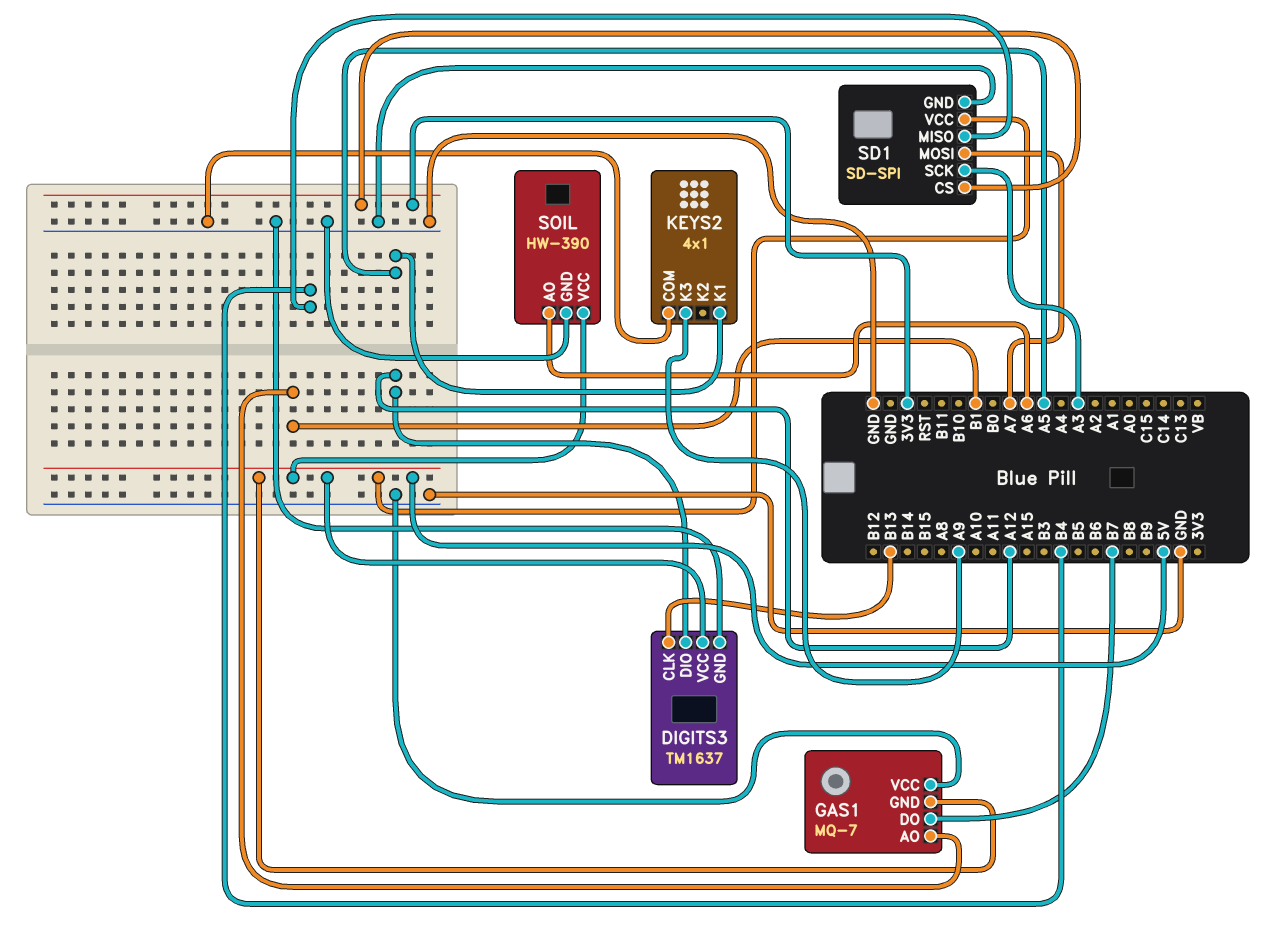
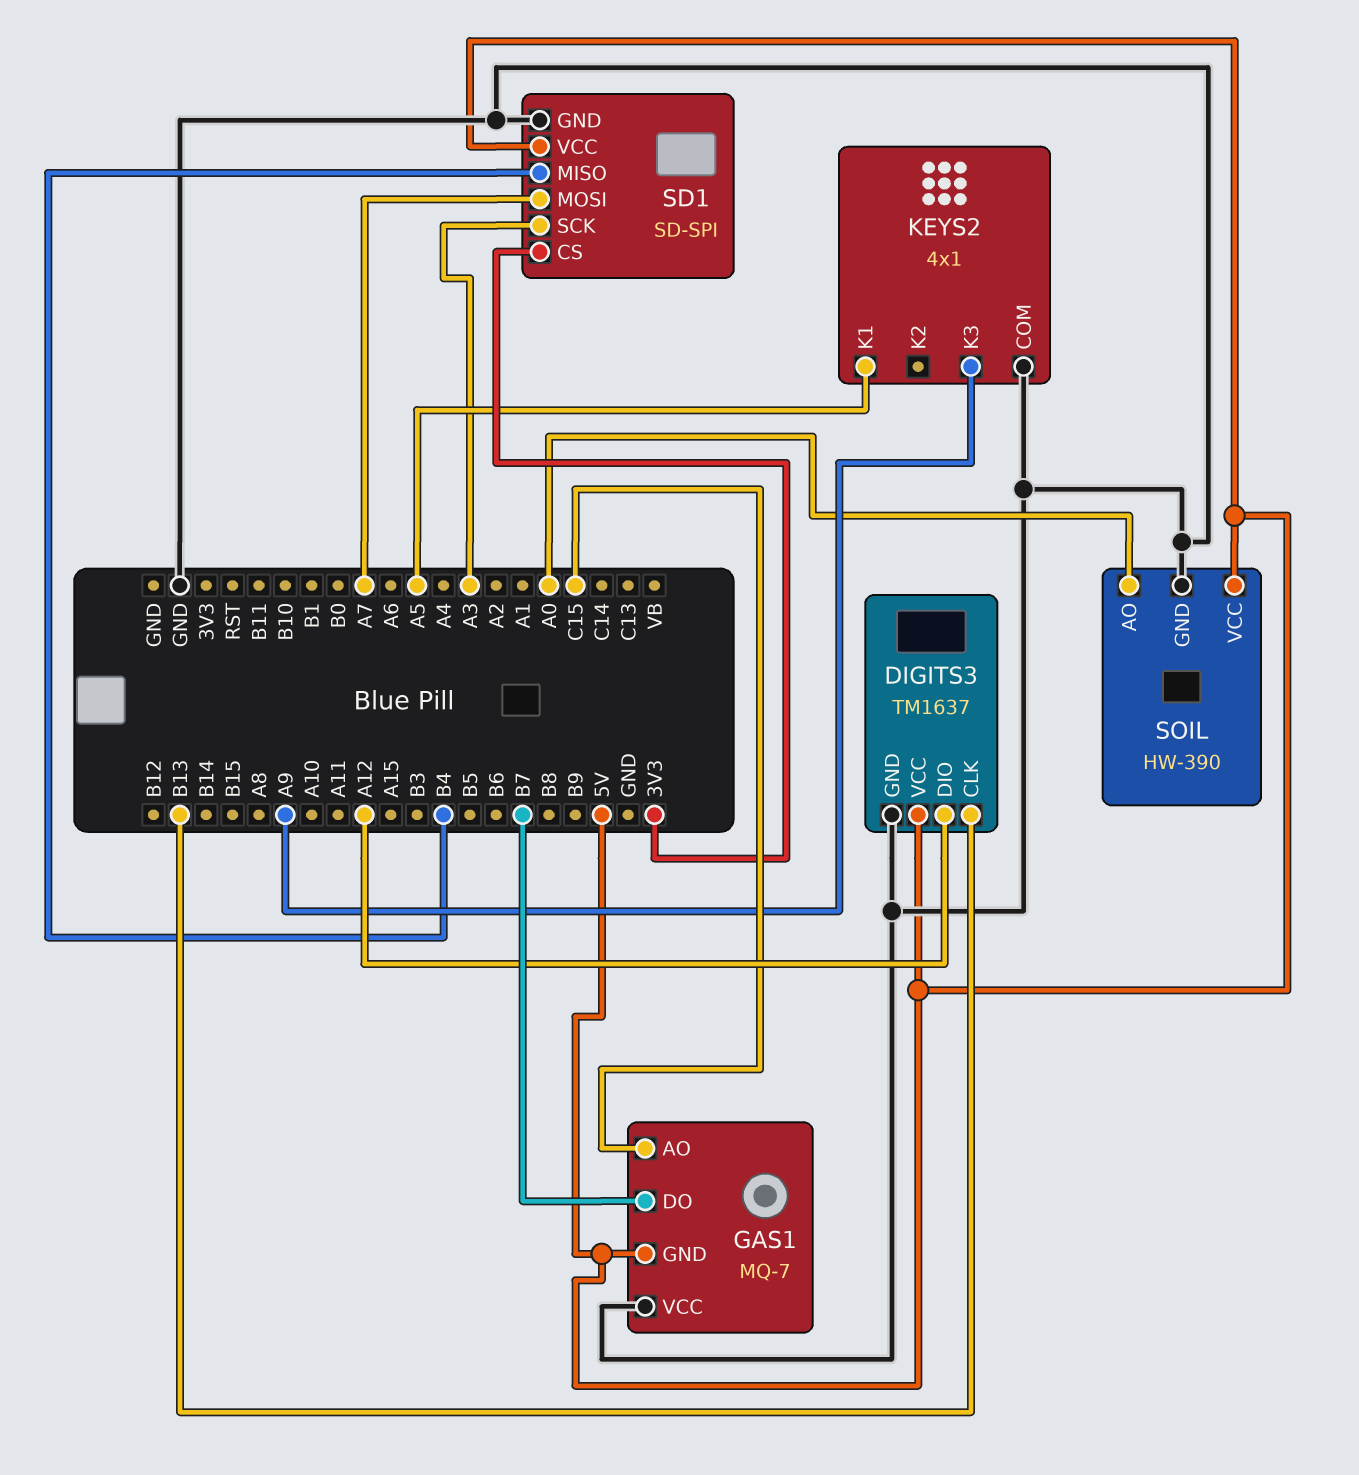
GAS1 pin AO: B1 -> C15
SOIL pin AO: A6 -> A0

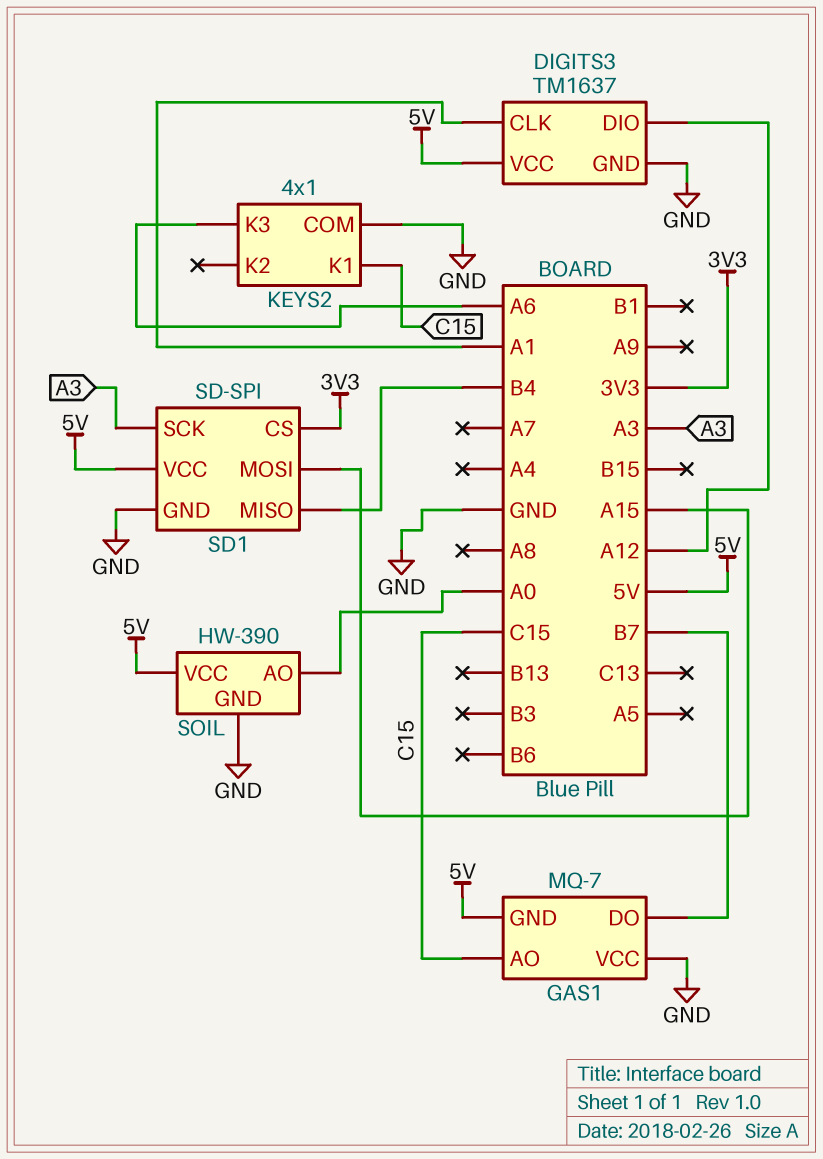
DIGITS3 pin CLK: B13 -> A1
KEYS2 pin K1: A5 -> C15
KEYS2 pin K3: A9 -> A6
SD1 pin MOSI: A7 -> A15

